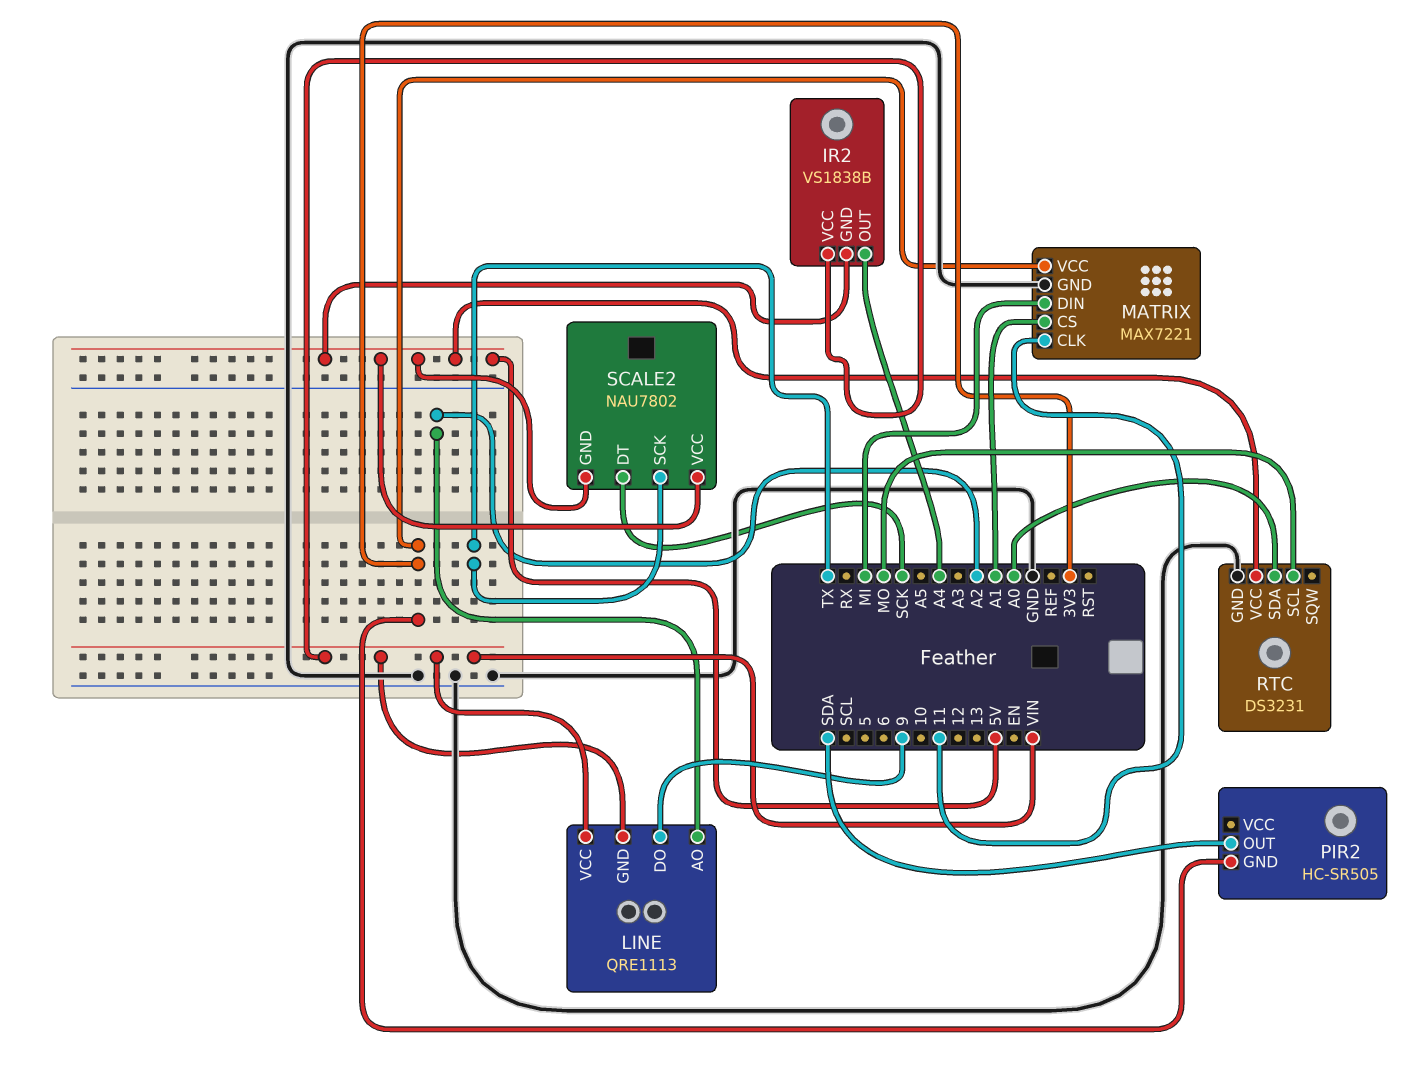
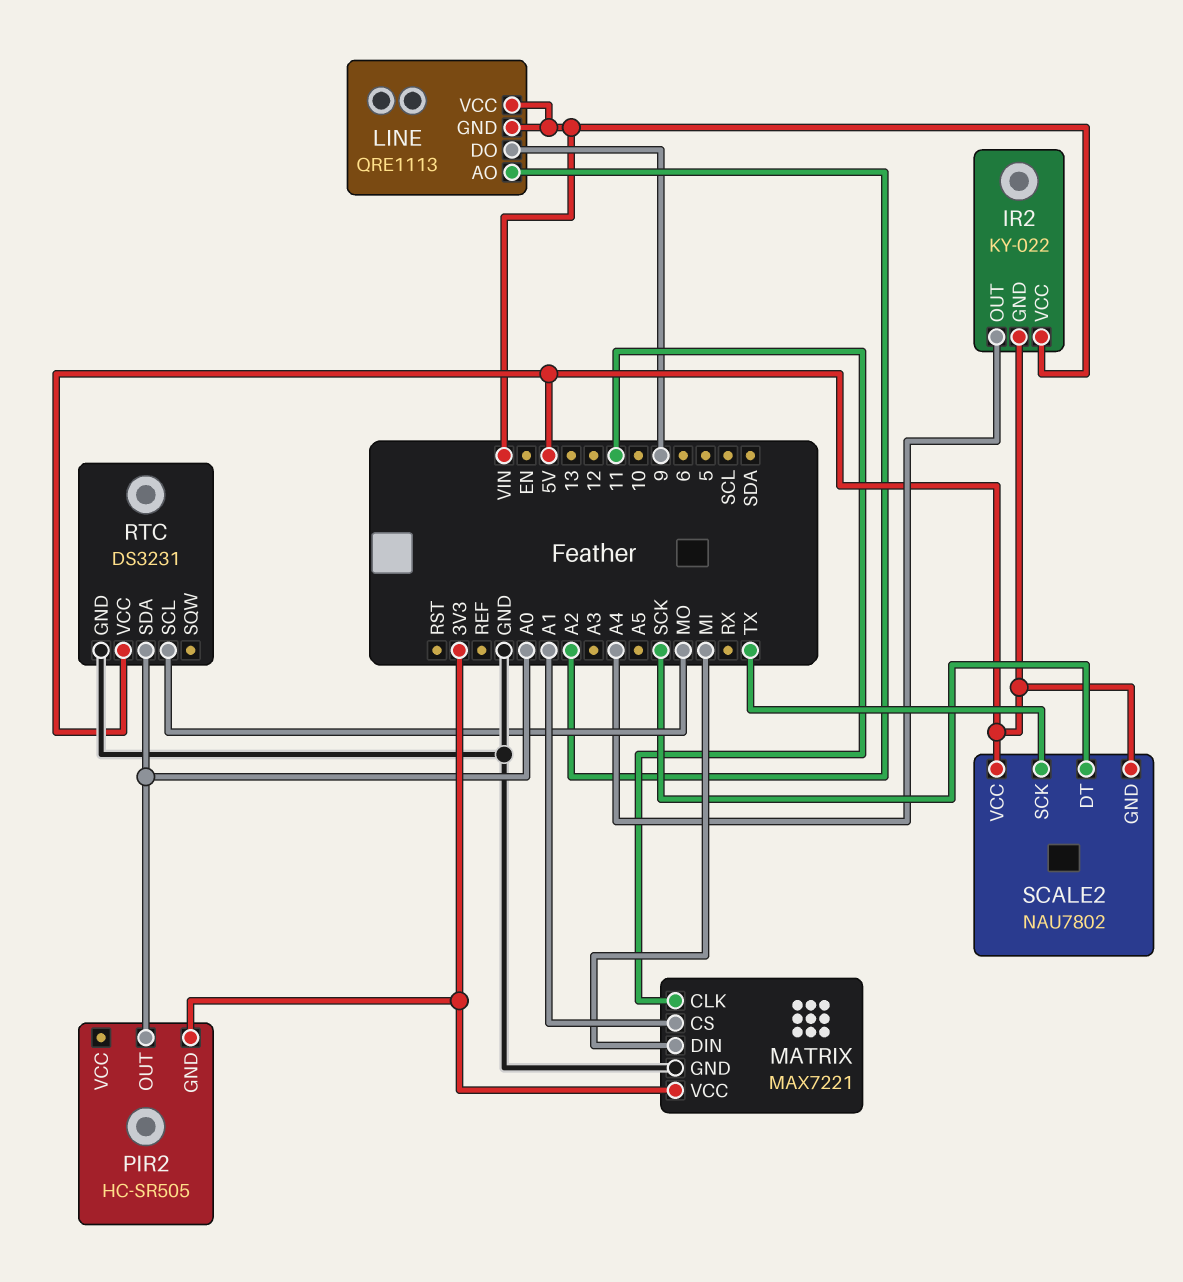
IR2: VS1838B -> KY-022
PIR2 pin OUT: SDA -> A0

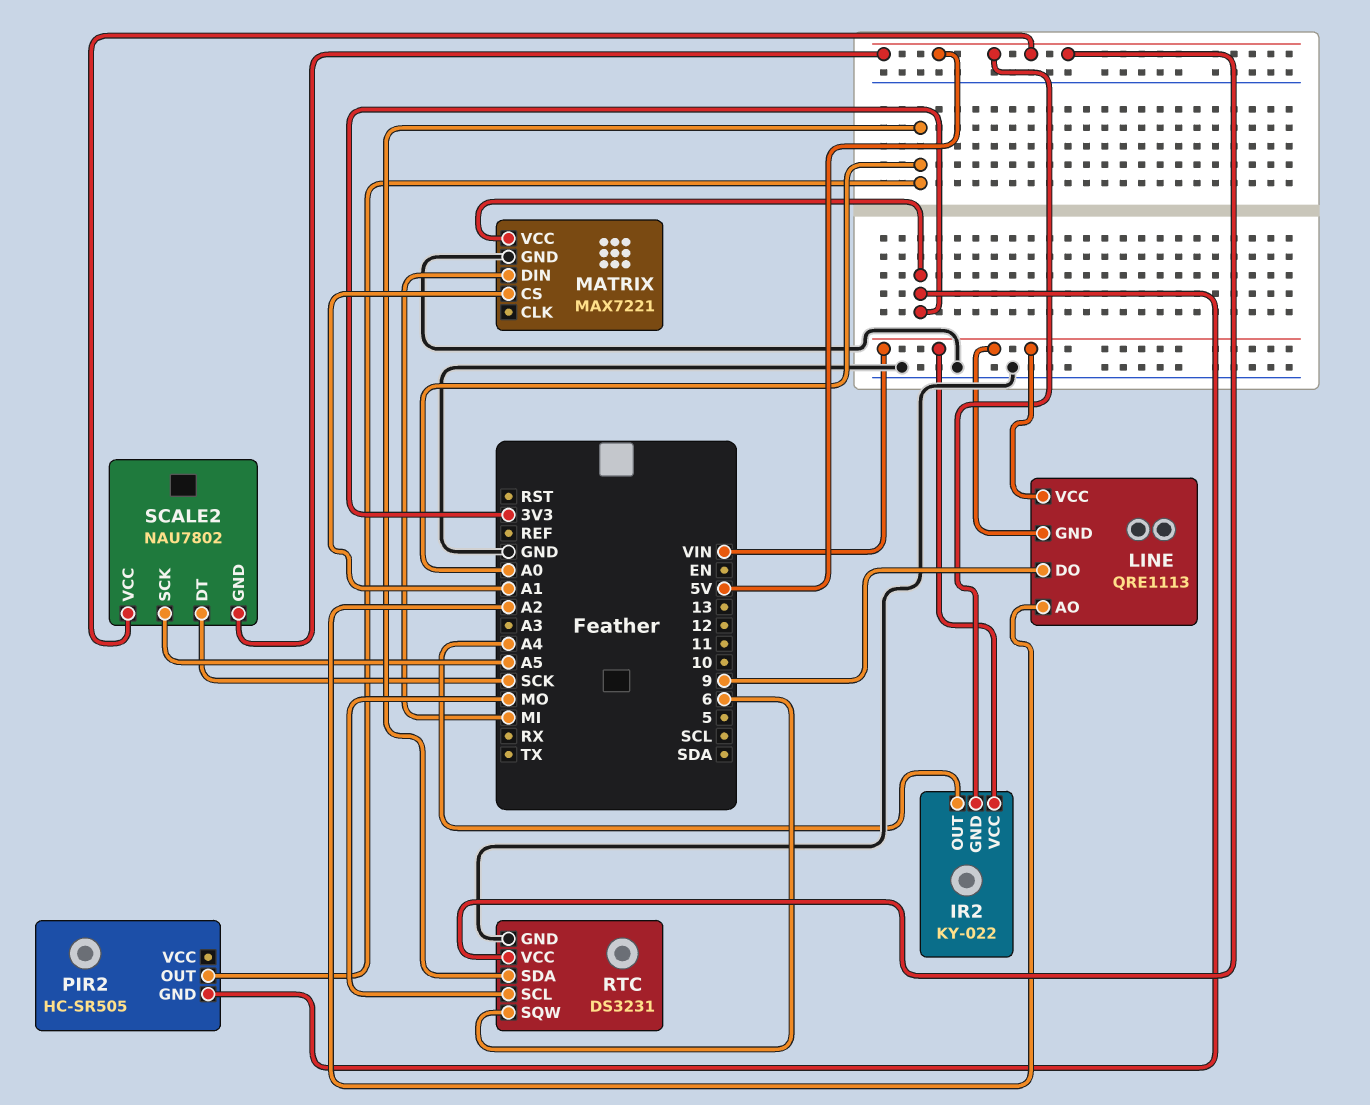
MATRIX pin CLK: 11 -> none
RTC pin SQW: none -> 6
SCALE2 pin SCK: TX -> A5

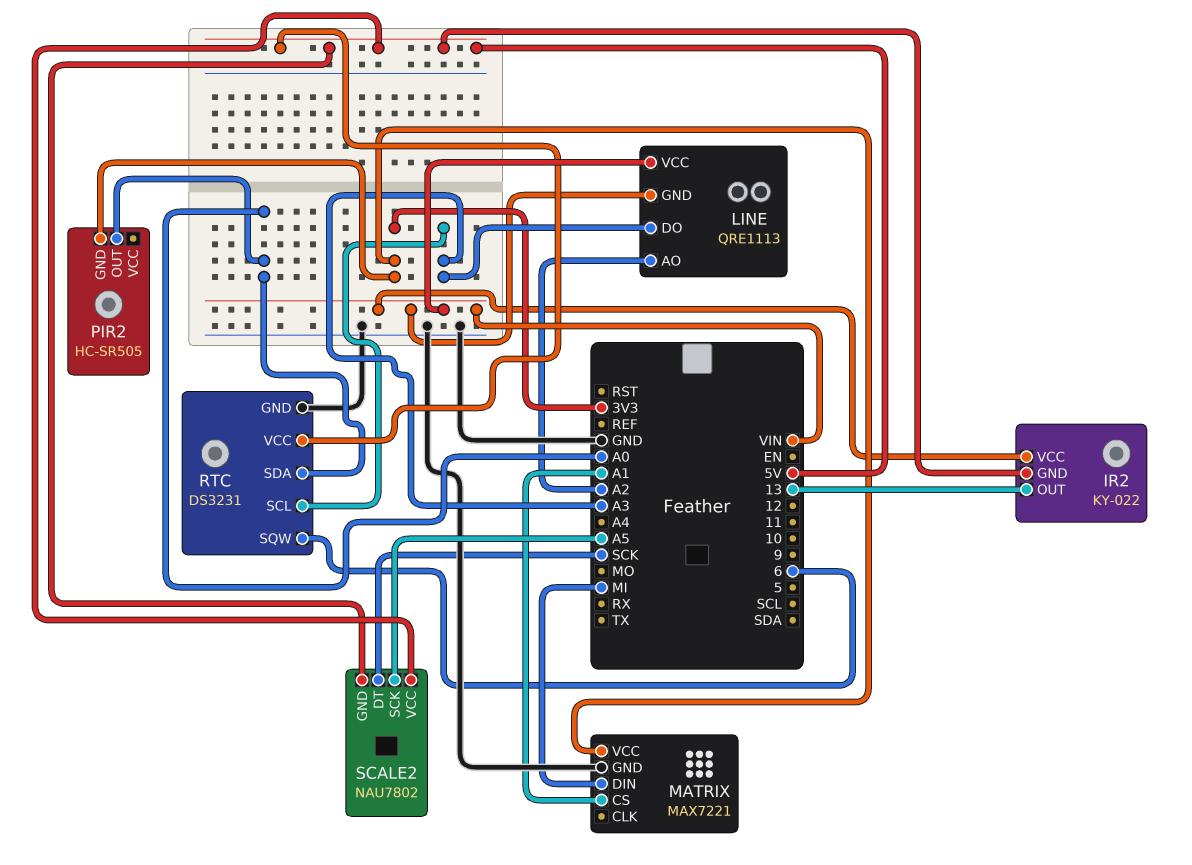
IR2 pin OUT: A4 -> 13
LINE pin DO: 9 -> A3
RTC pin SCL: MO -> A3

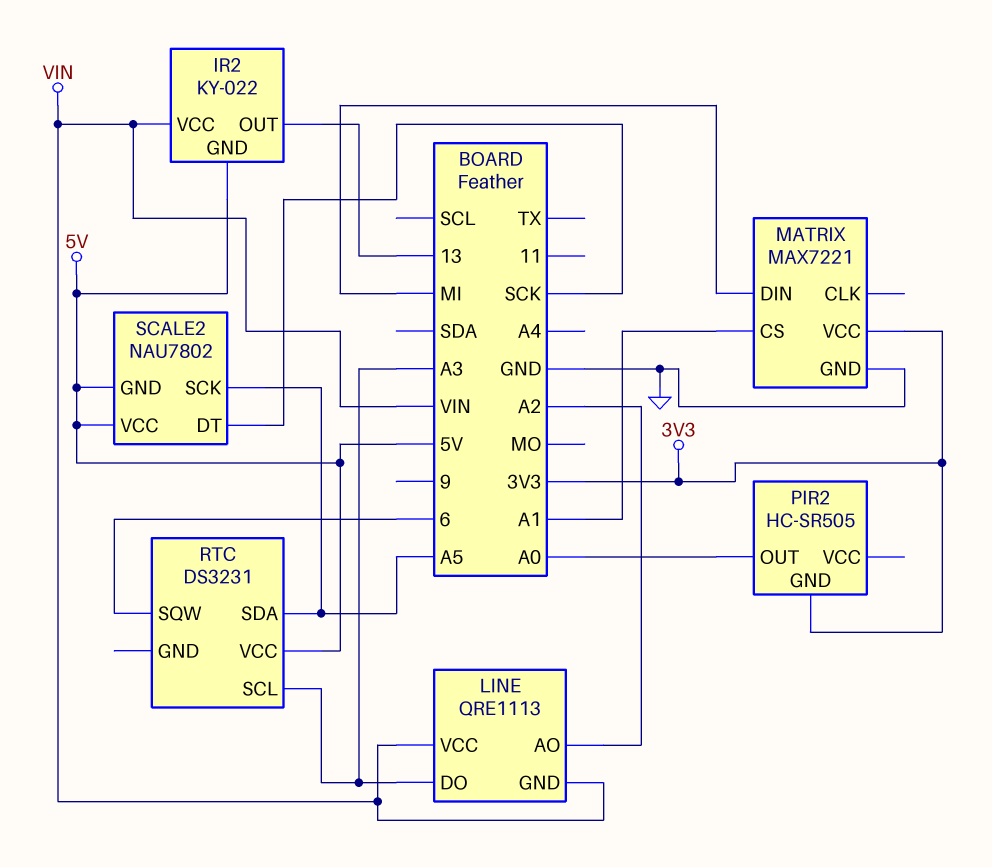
RTC pin GND: GND -> none
RTC pin SDA: A0 -> A5

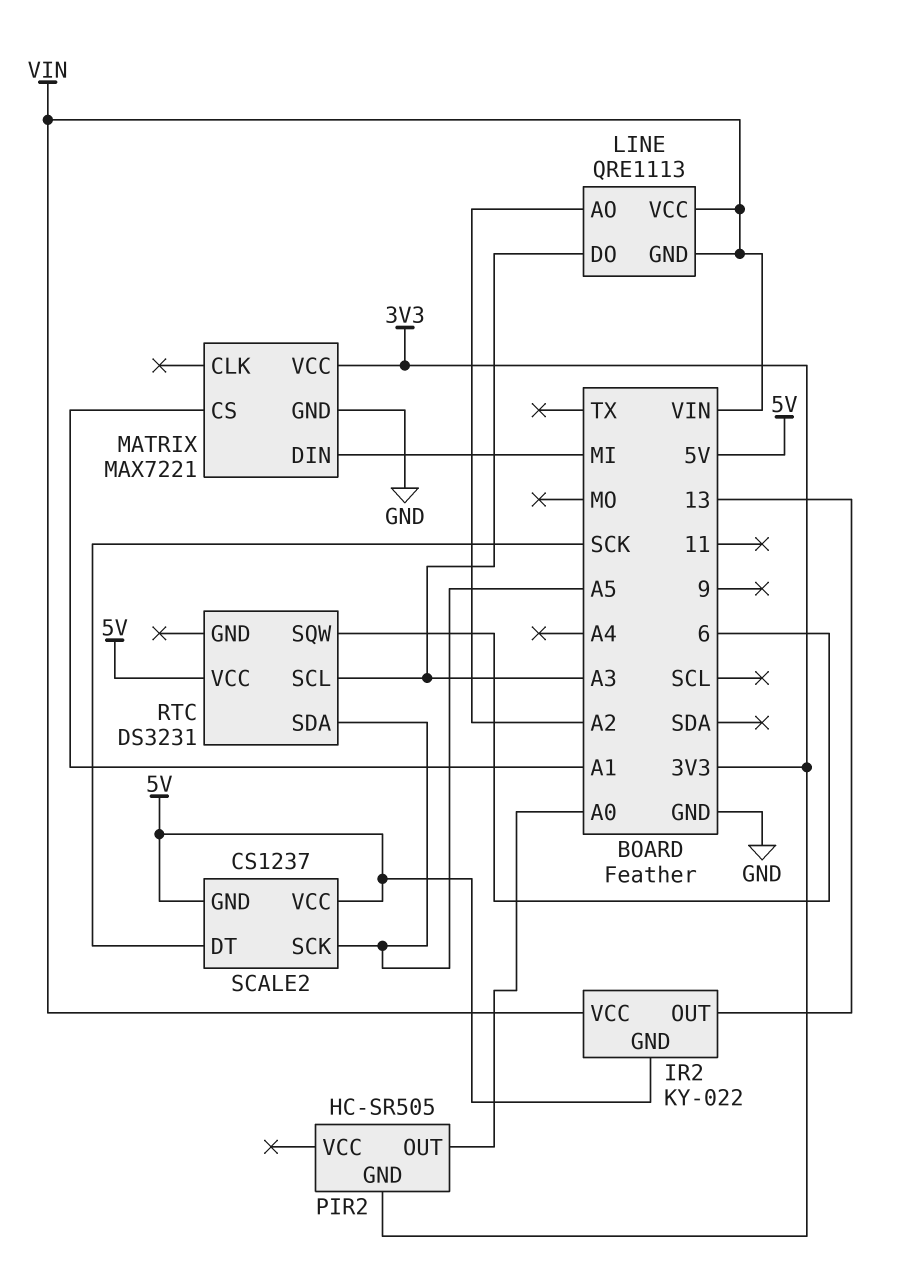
SCALE2: NAU7802 -> CS1237

